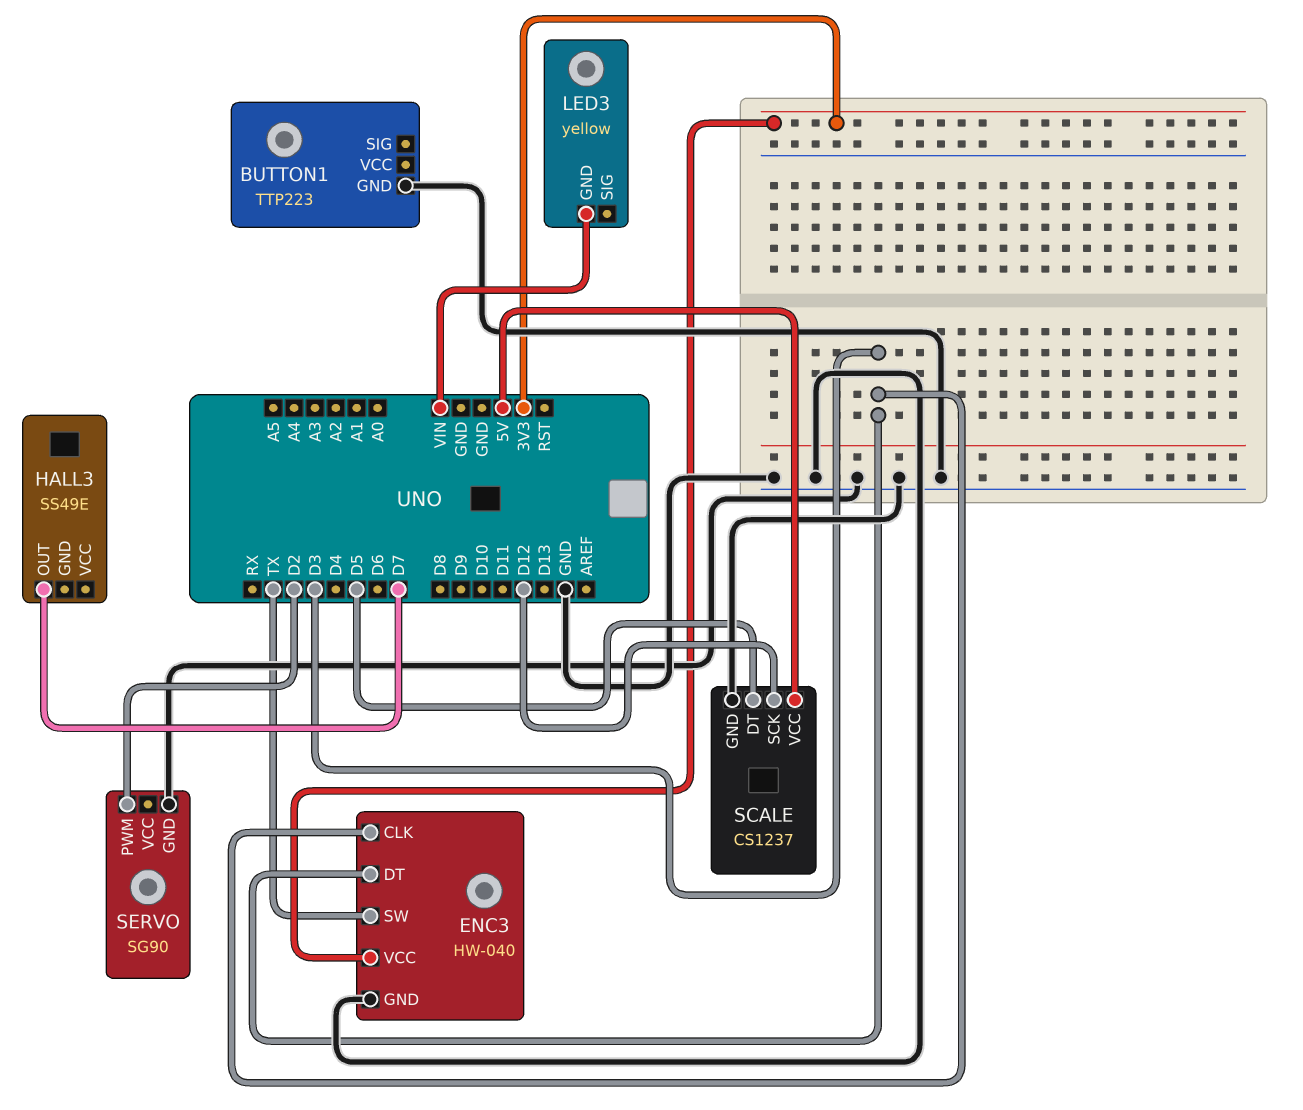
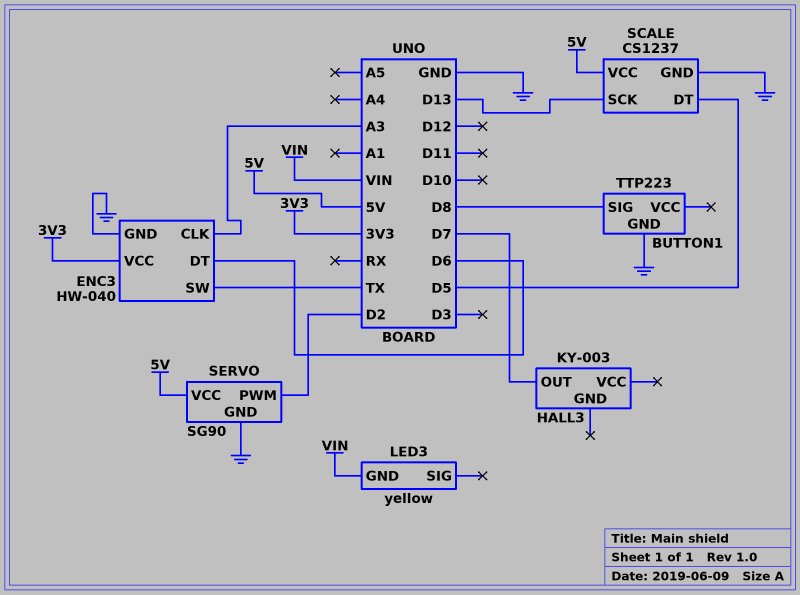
BUTTON1 pin SIG: none -> D8
ENC3 pin CLK: D3 -> A3
ENC3 pin DT: D3 -> D6
HALL3: SS49E -> KY-003
SCALE pin SCK: D12 -> D13
SERVO pin VCC: none -> 5V

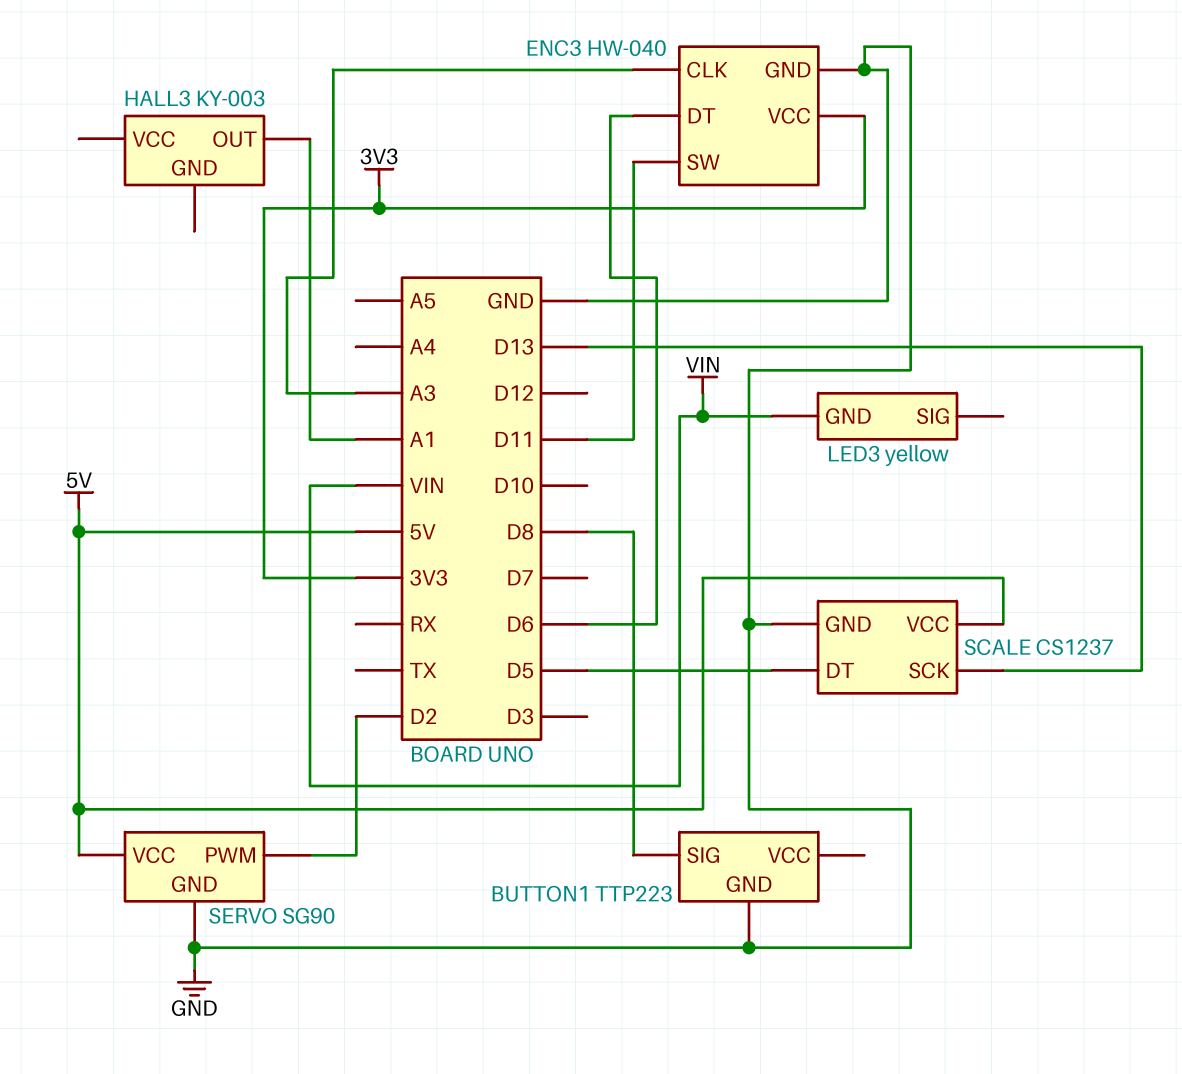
ENC3 pin SW: TX -> D11
HALL3 pin OUT: D7 -> A1

